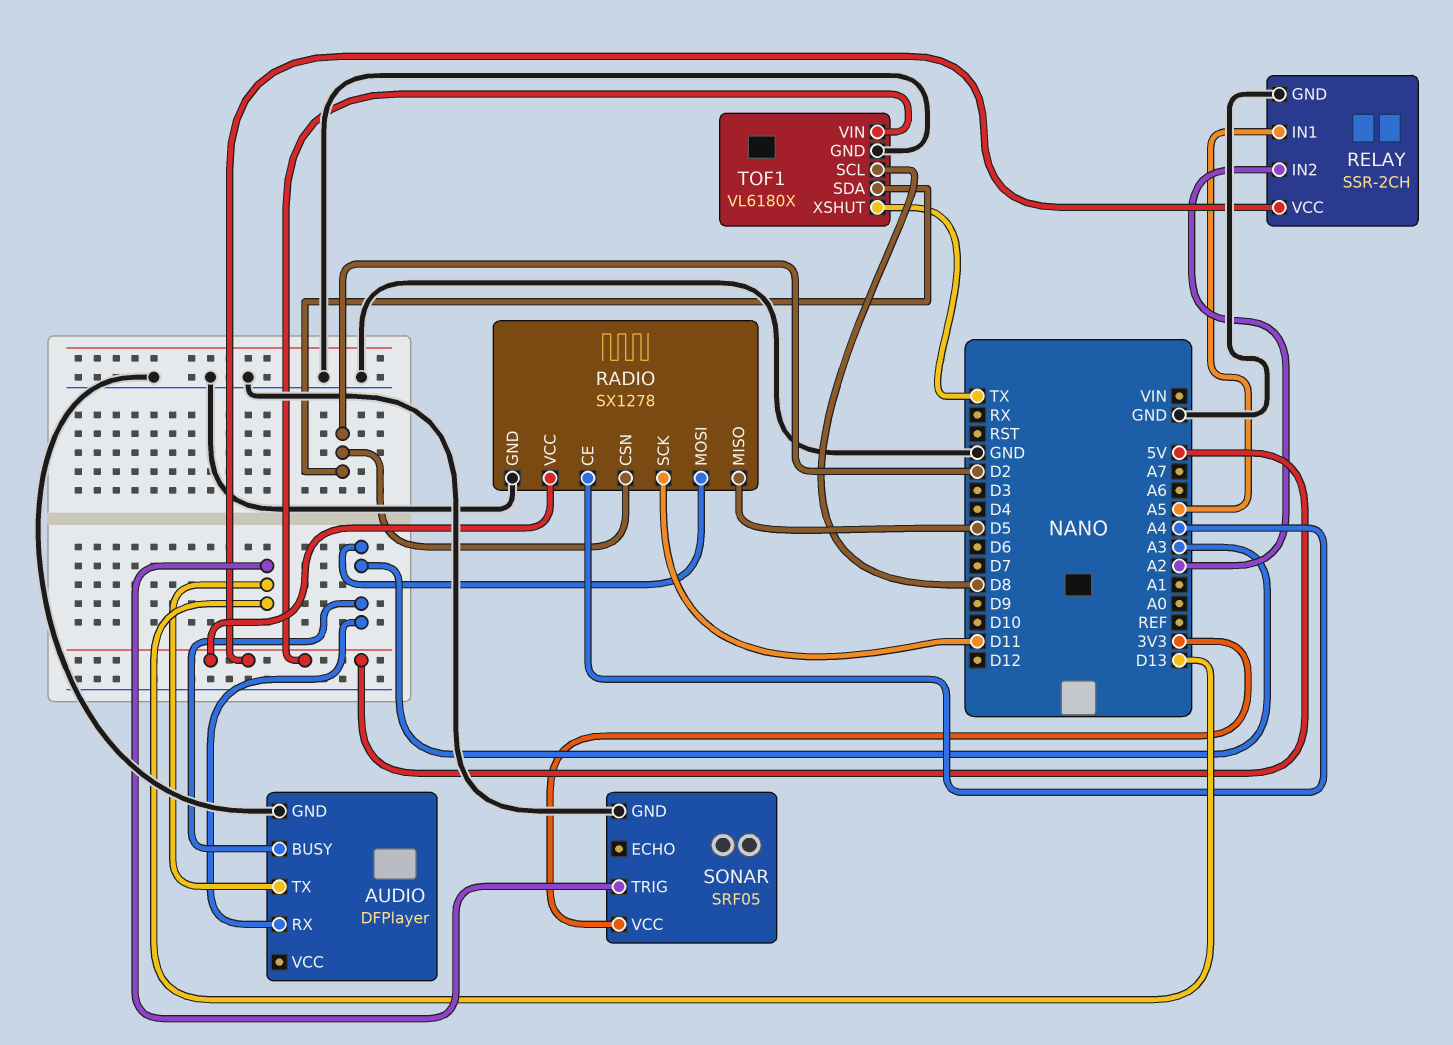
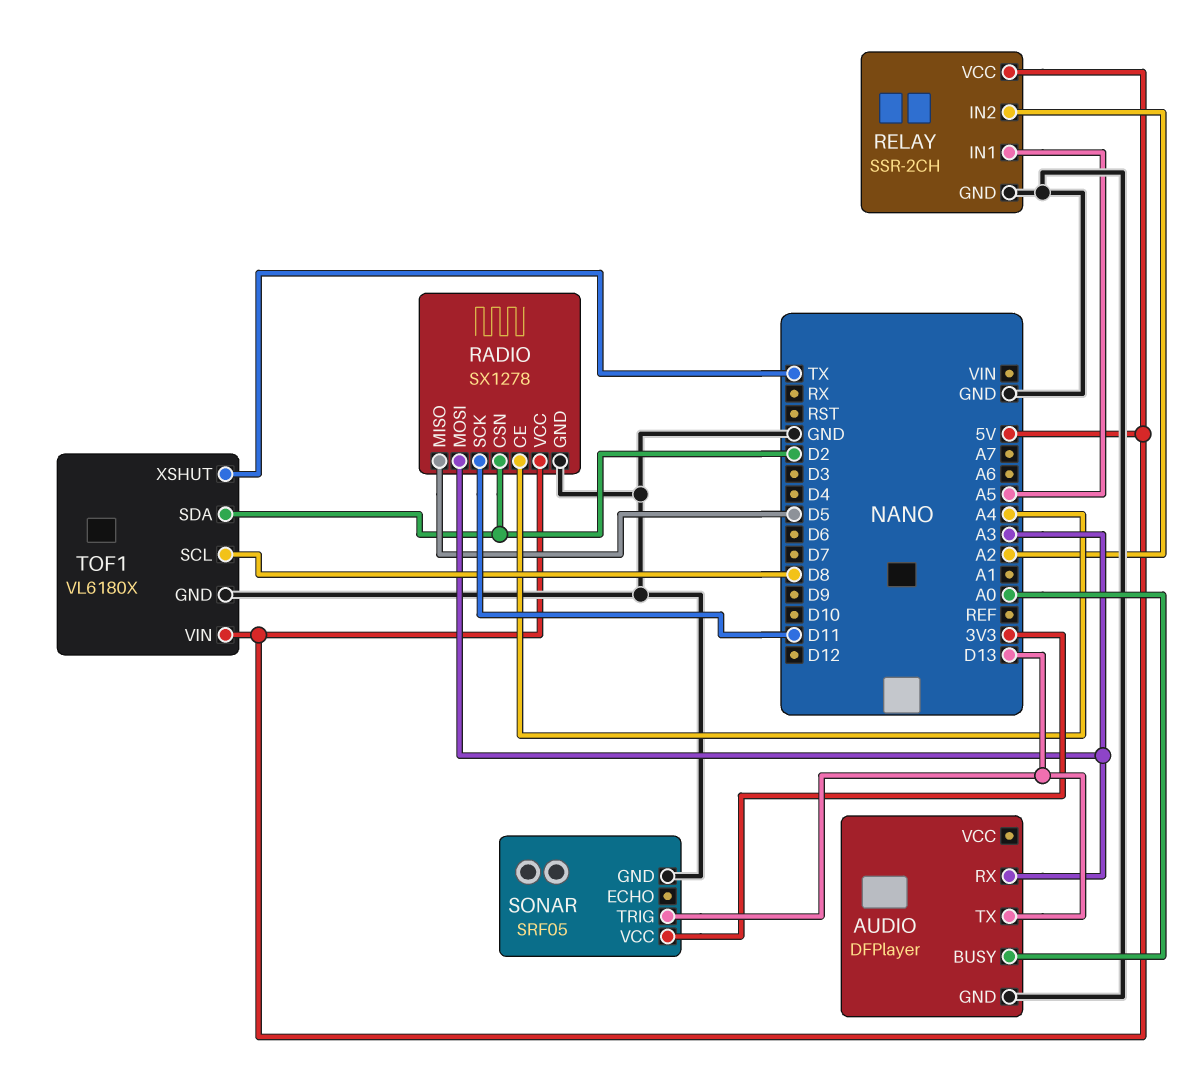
AUDIO pin BUSY: A3 -> A0

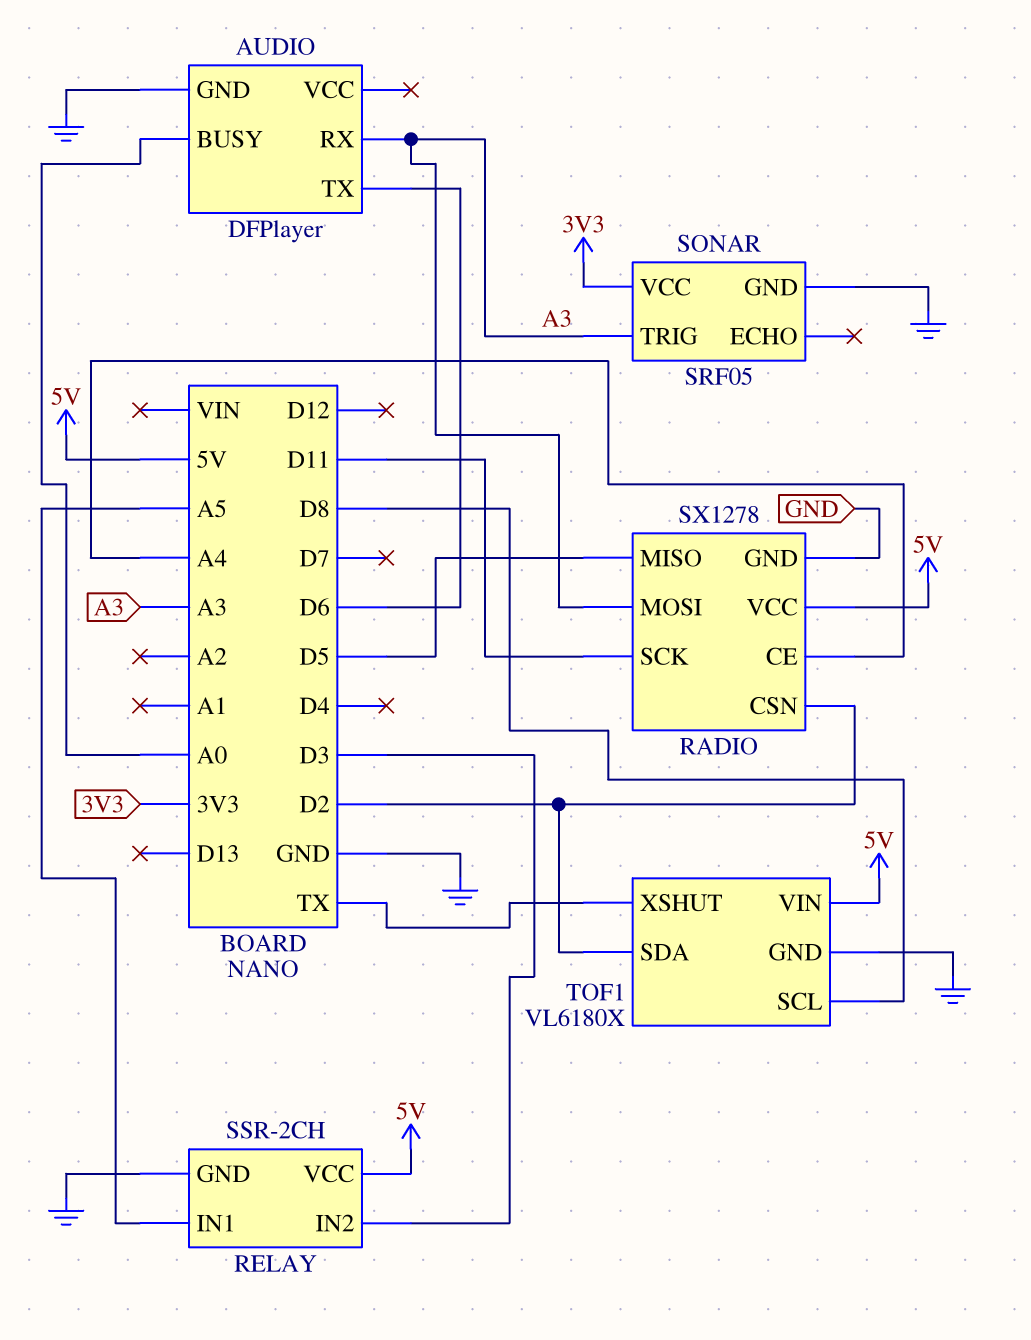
AUDIO pin TX: D13 -> D6
RELAY pin IN2: A2 -> D3
SONAR pin TRIG: D13 -> A3

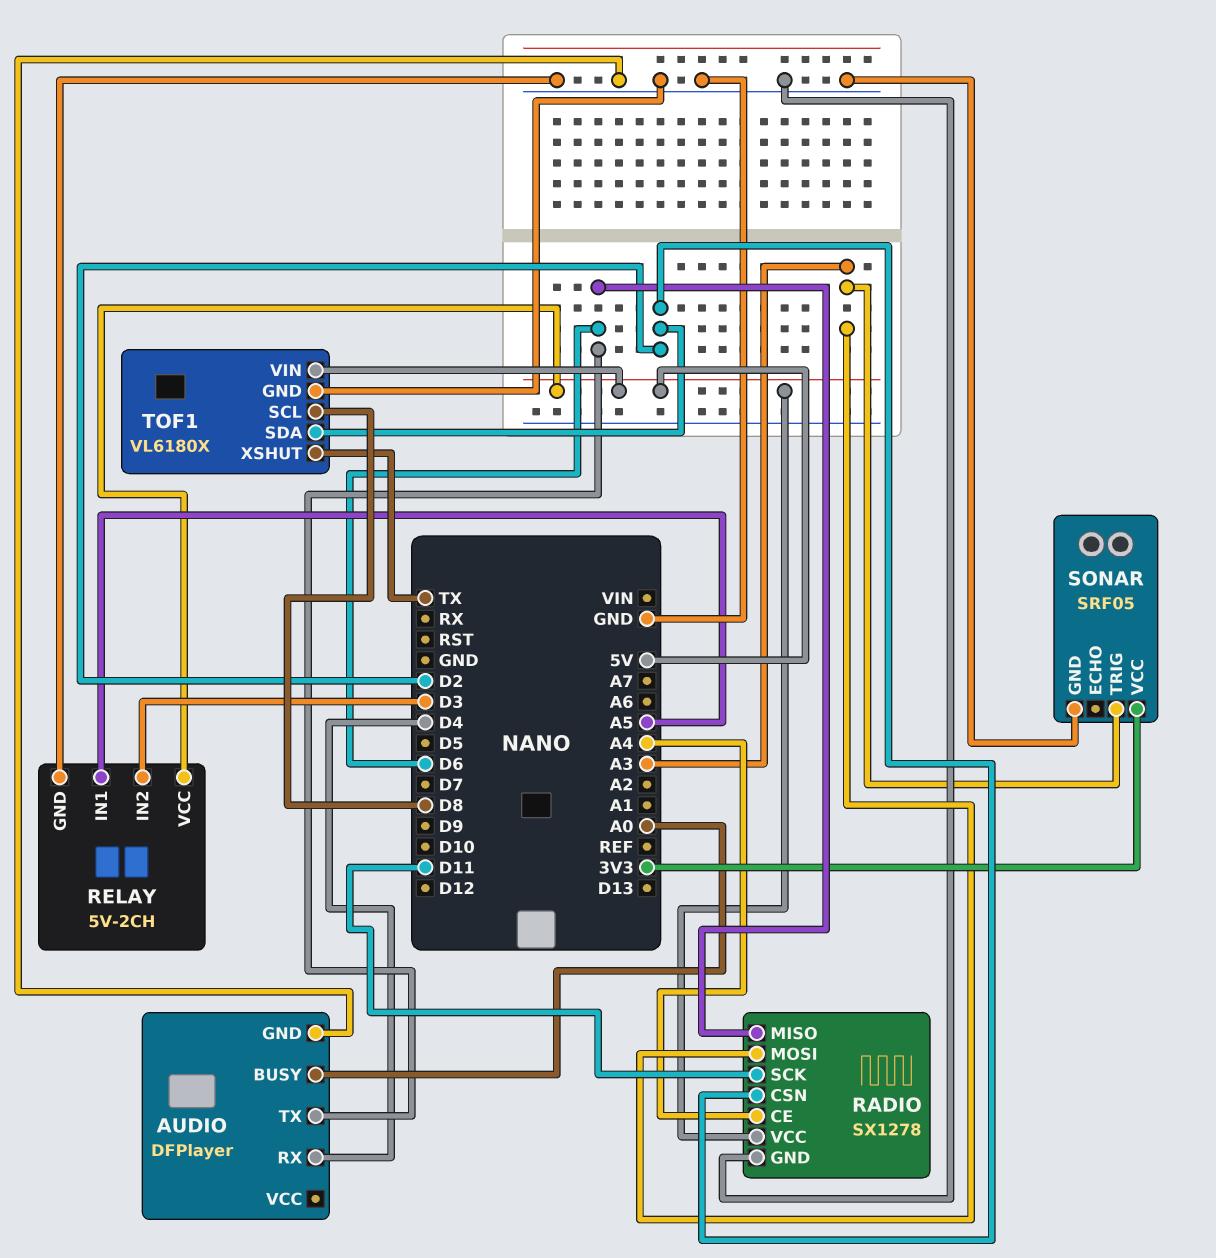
AUDIO pin RX: A3 -> D4
RADIO pin MISO: D5 -> D6
RELAY: SSR-2CH -> 5V-2CH

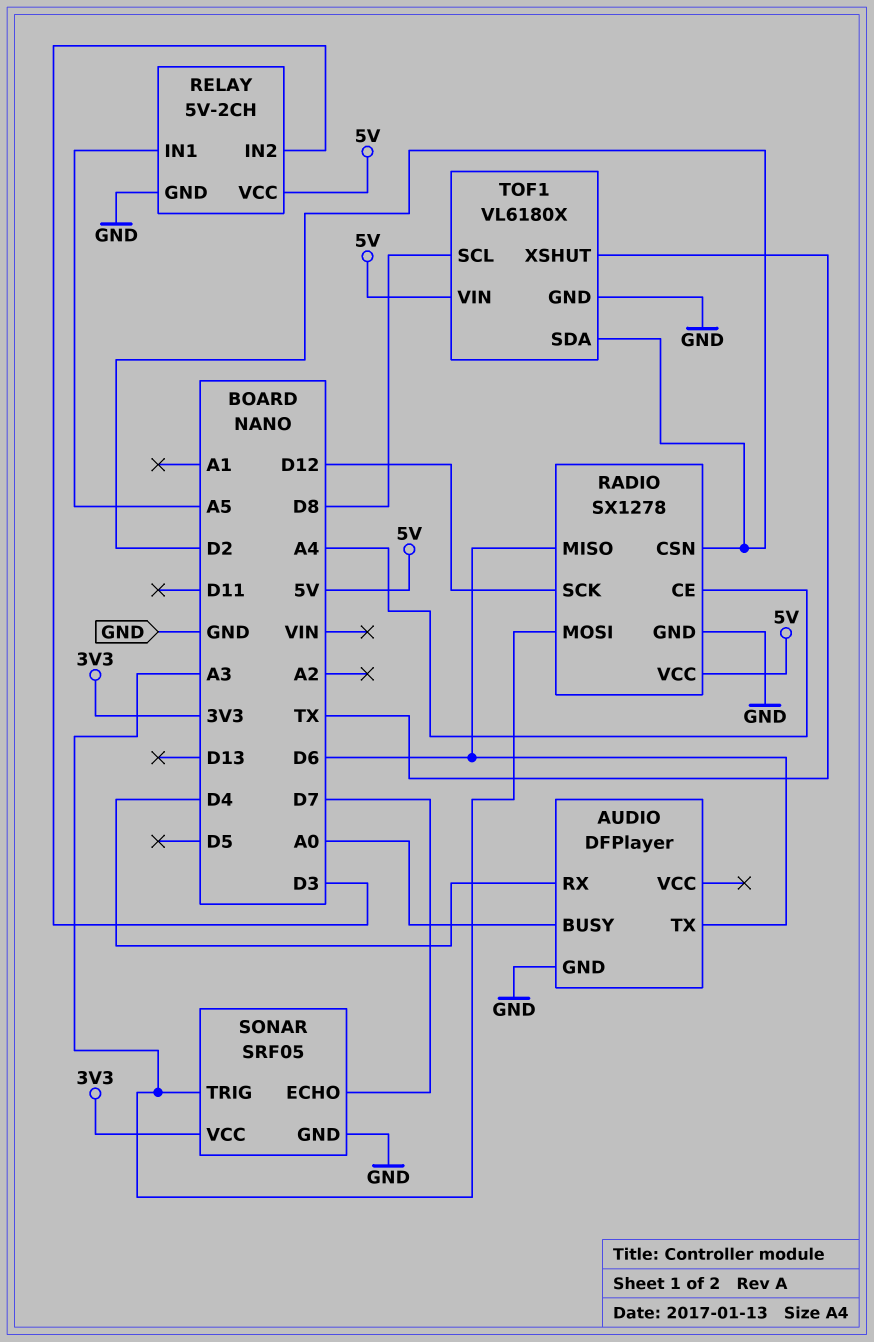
RADIO pin SCK: D11 -> D12
SONAR pin ECHO: none -> D7

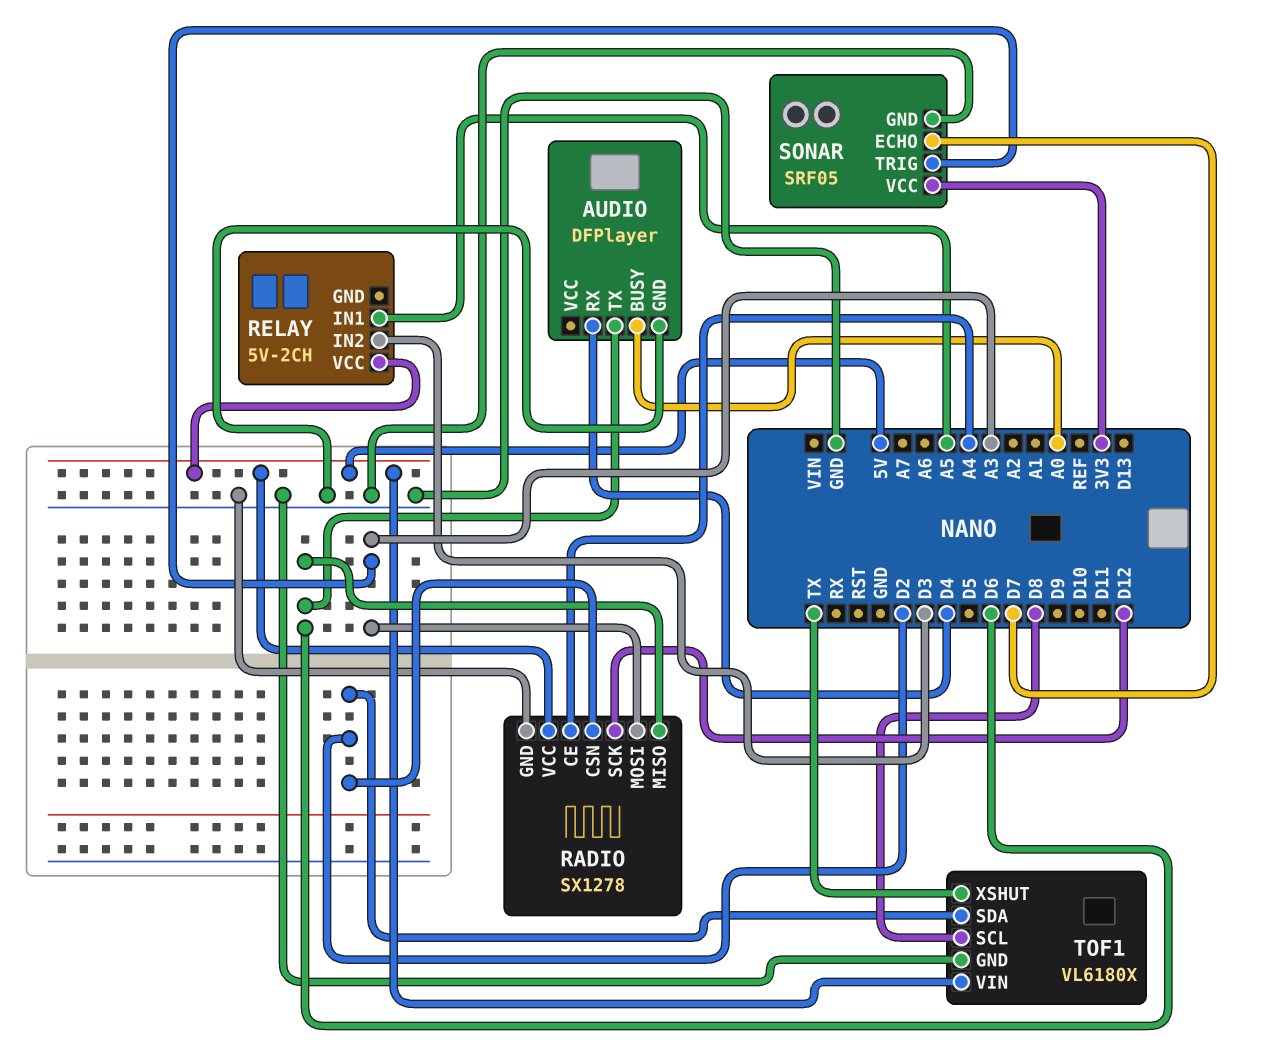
RELAY pin GND: GND -> none

